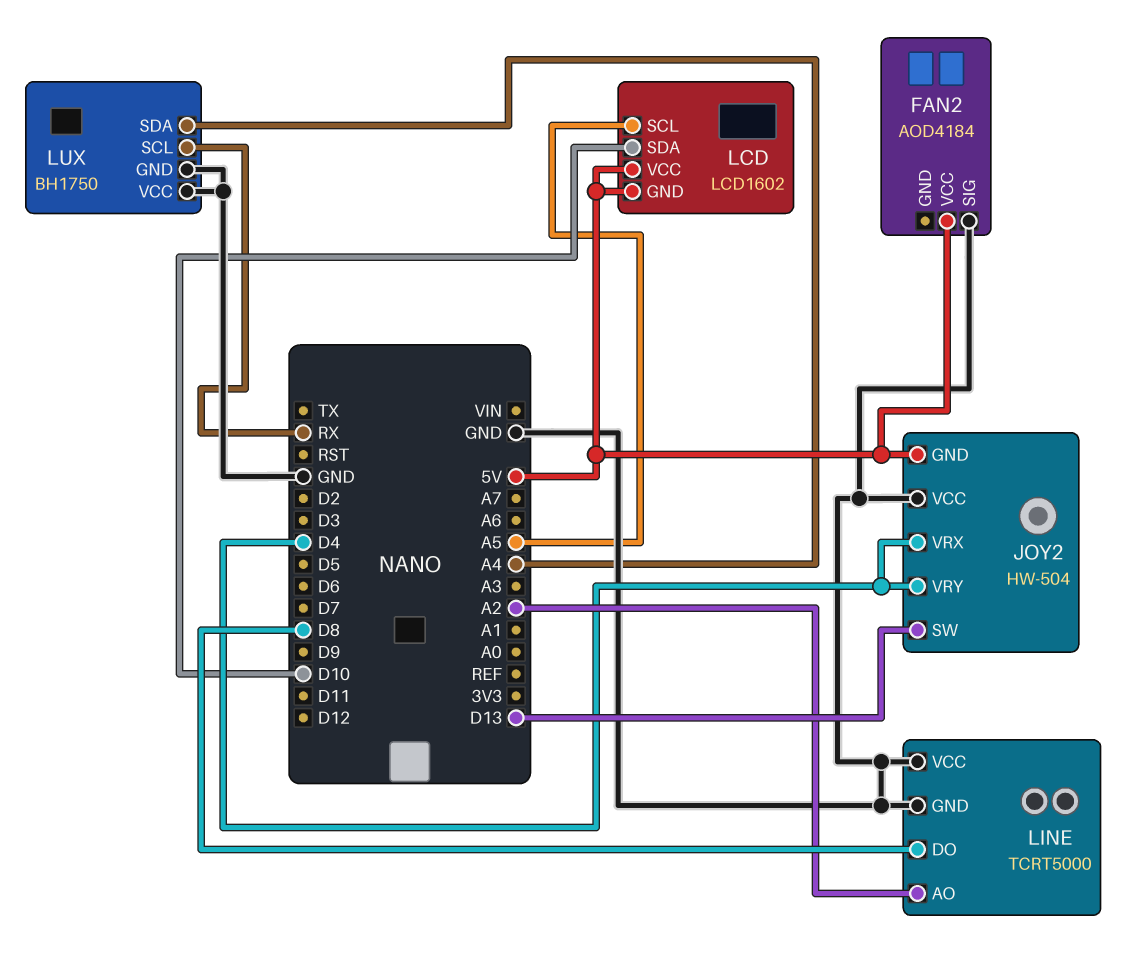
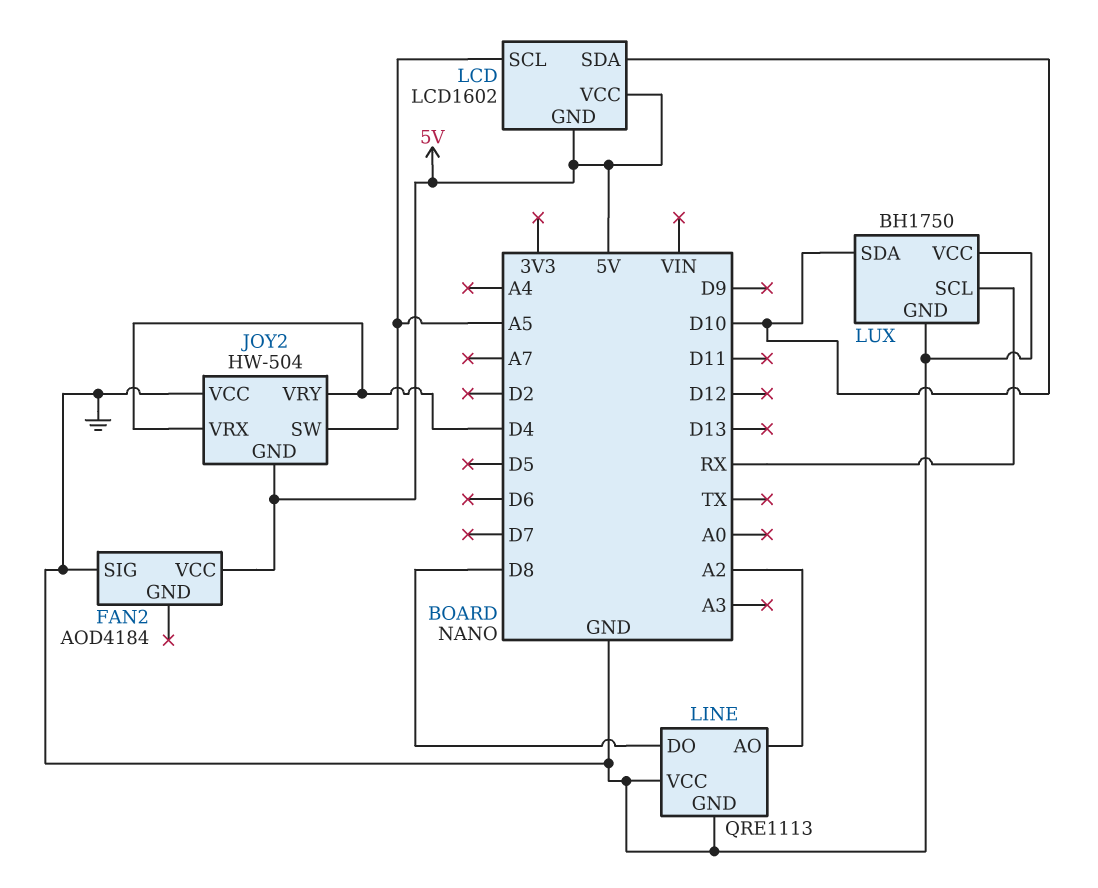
JOY2 pin SW: D13 -> A5
LINE: TCRT5000 -> QRE1113
LUX pin SDA: A4 -> D10

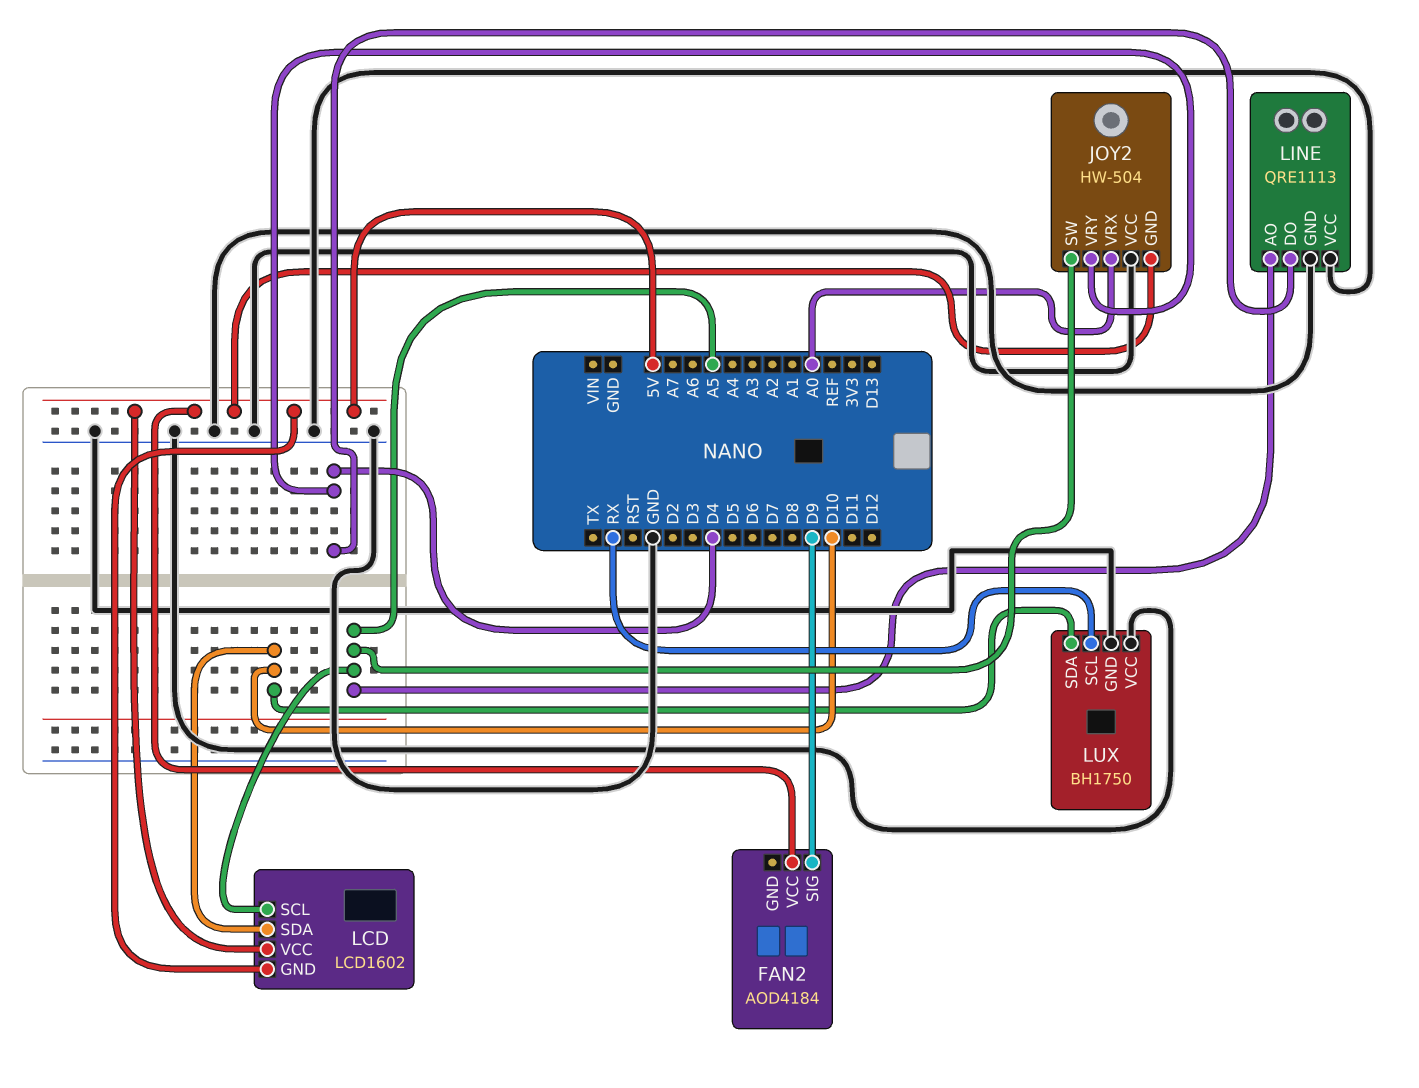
FAN2 pin SIG: GND -> D9
JOY2 pin VRX: D4 -> A0
LINE pin AO: A2 -> A5
LINE pin DO: D8 -> D4

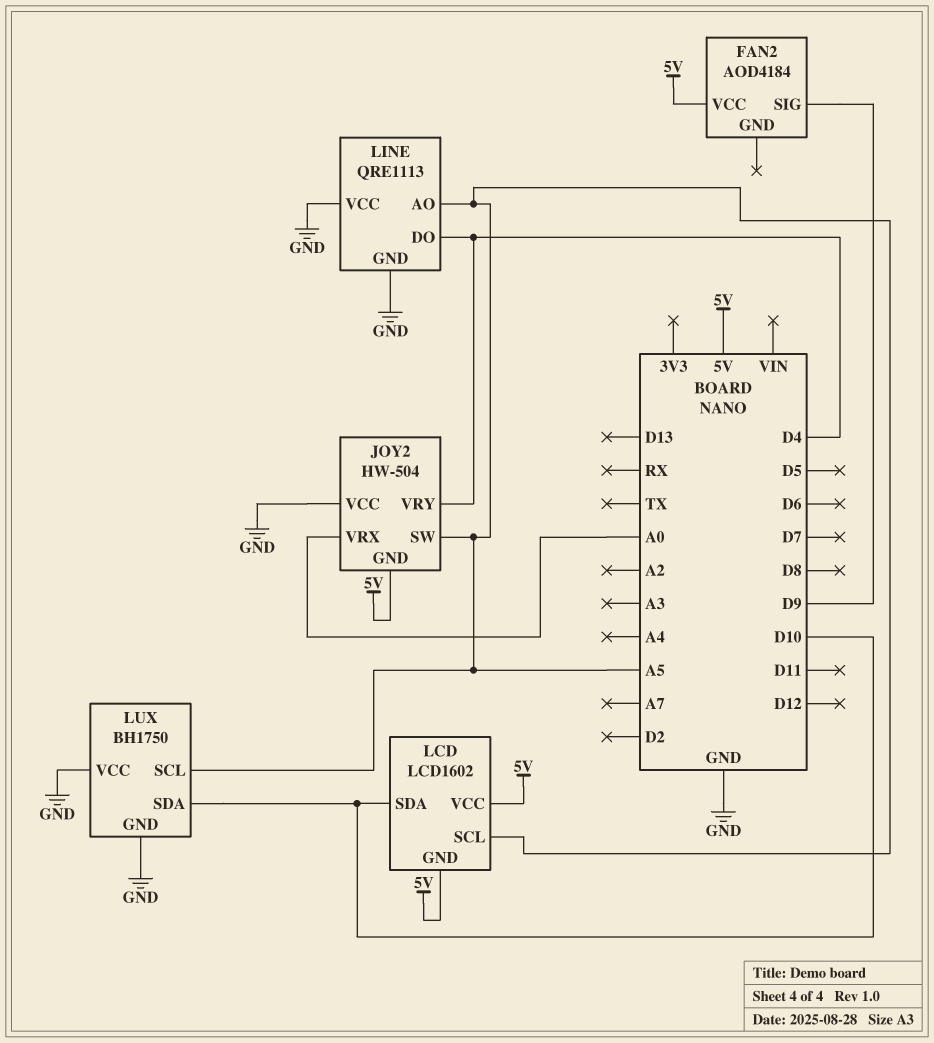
LUX pin SCL: RX -> A5

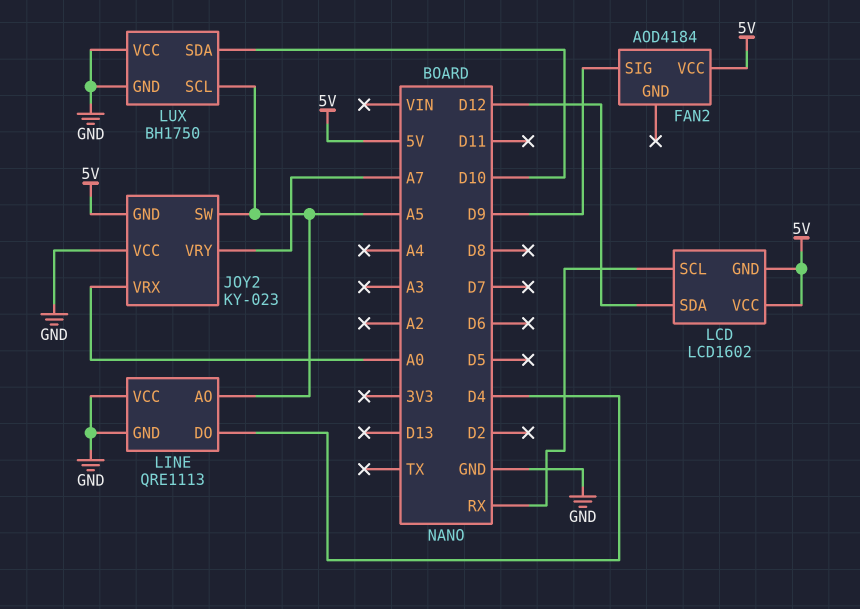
JOY2: HW-504 -> KY-023
JOY2 pin VRY: D4 -> A7
LCD pin SCL: A5 -> RX
LCD pin SDA: D10 -> D12

